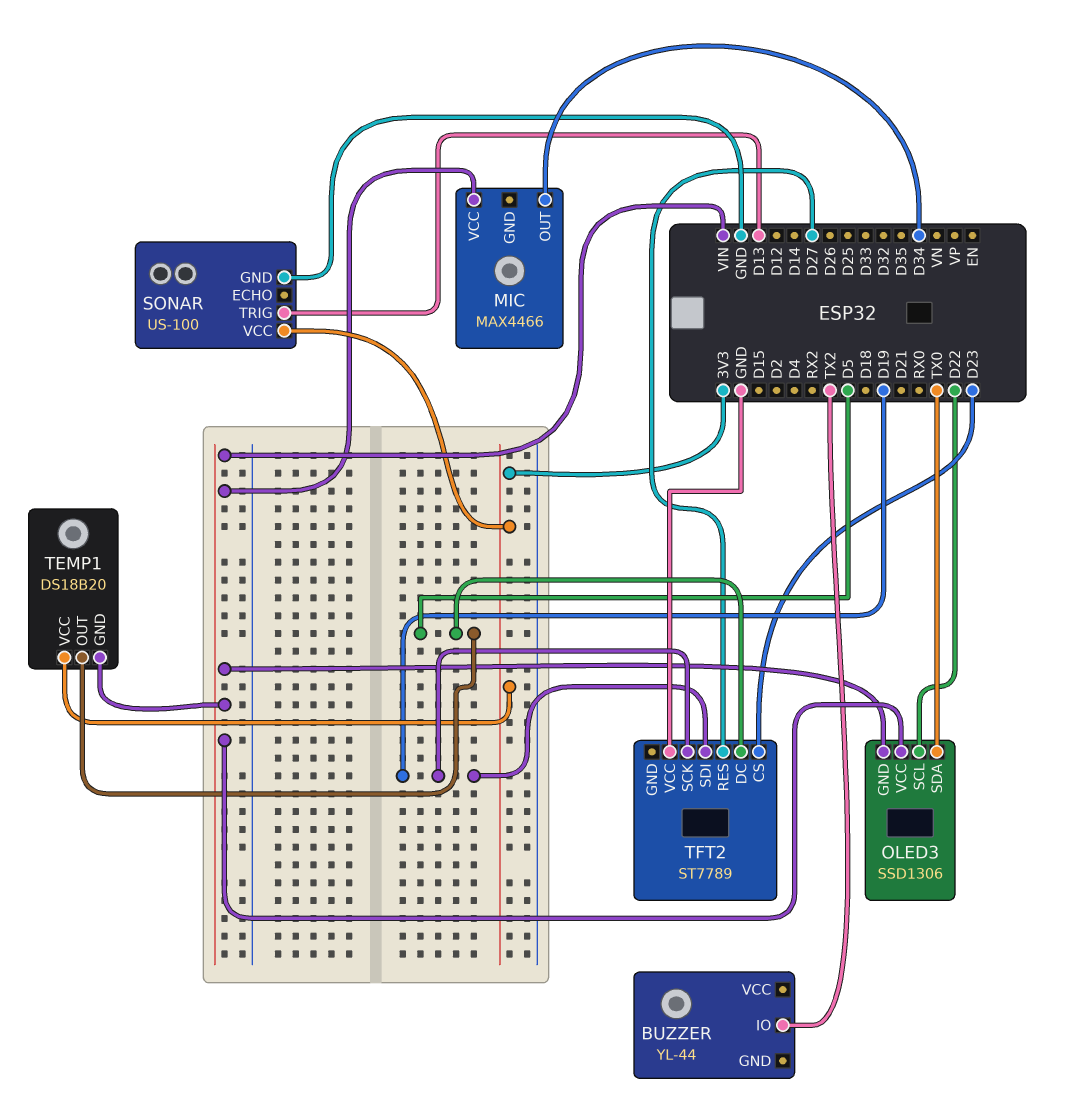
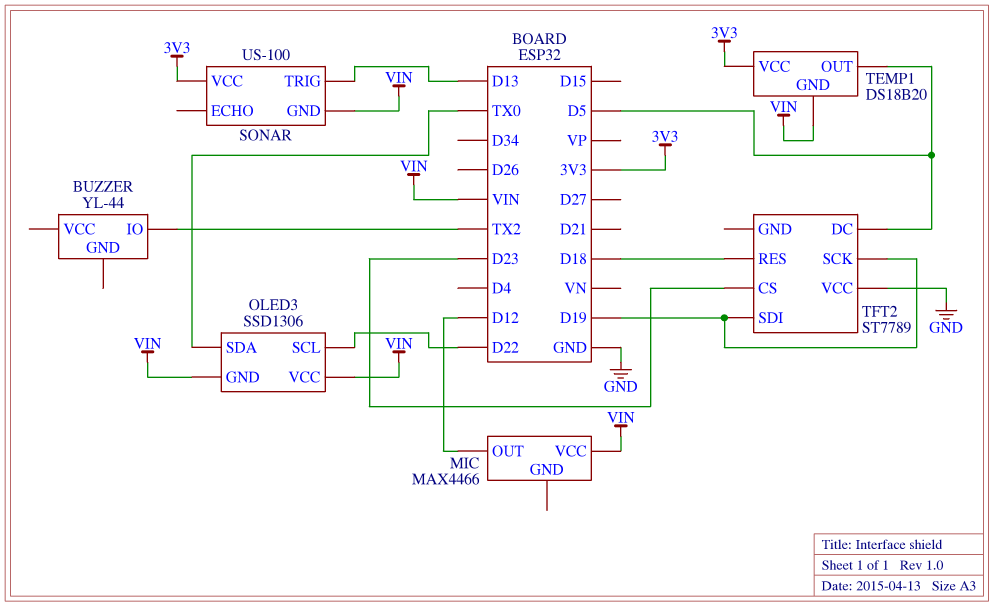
MIC pin OUT: D34 -> D12
SONAR pin GND: GND -> VIN
TFT2 pin RES: D27 -> D18

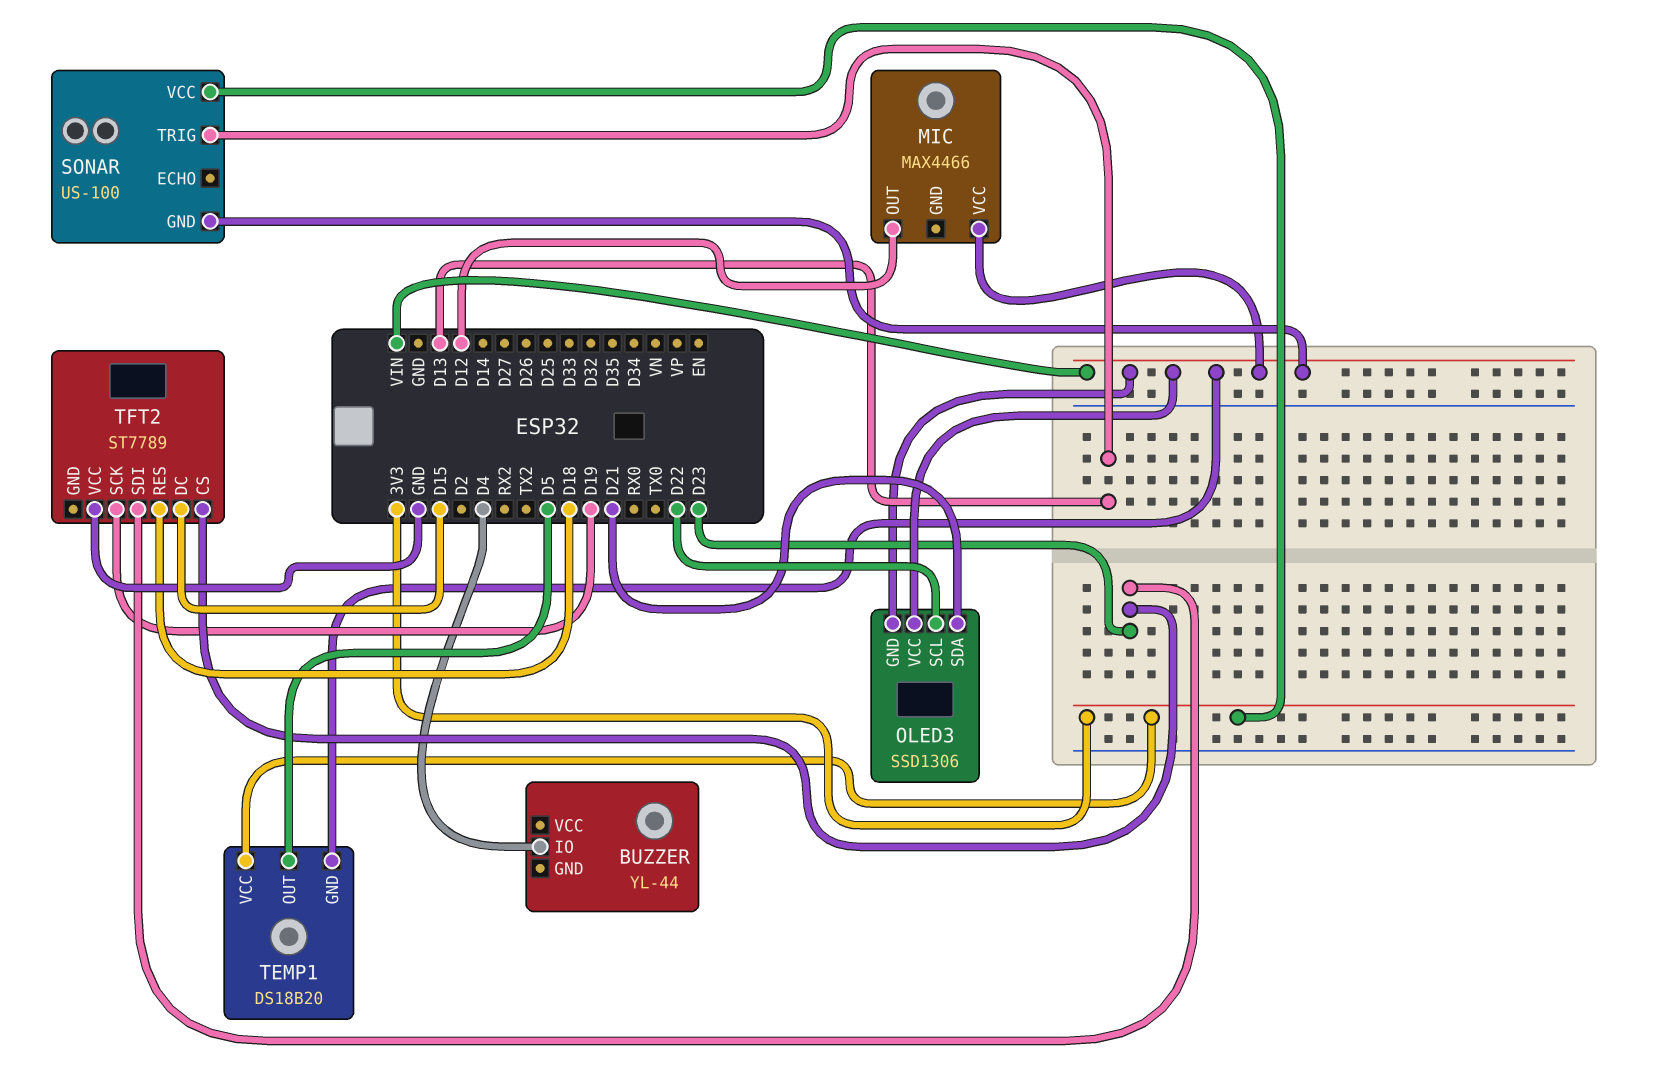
BUZZER pin IO: TX2 -> D4
OLED3 pin SDA: TX0 -> D21
TFT2 pin DC: D5 -> D15
TFT2 pin SDI: D19 -> D23

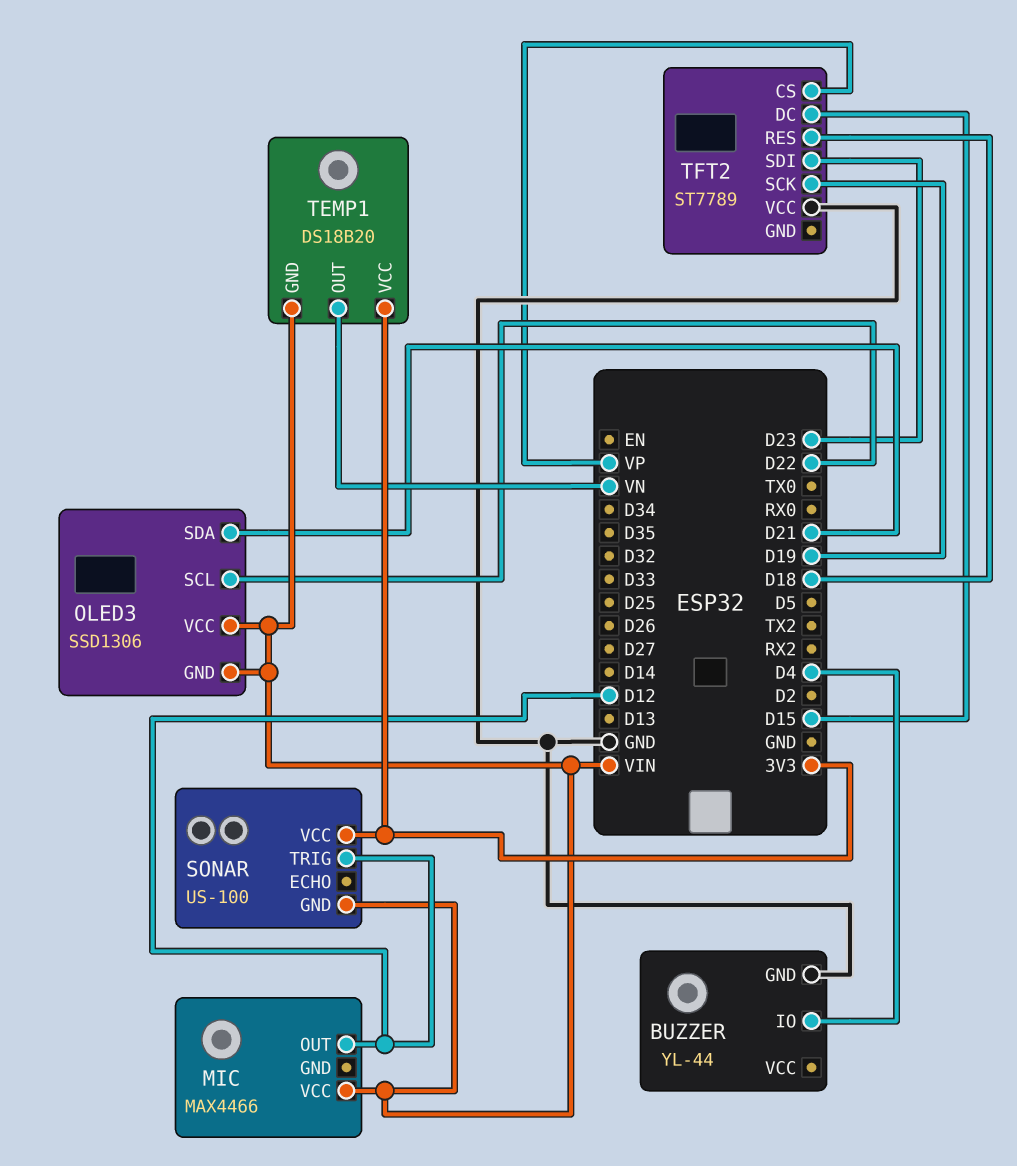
BUZZER pin GND: none -> GND
SONAR pin TRIG: D13 -> D12
TEMP1 pin OUT: D5 -> VN
TFT2 pin CS: D23 -> VP

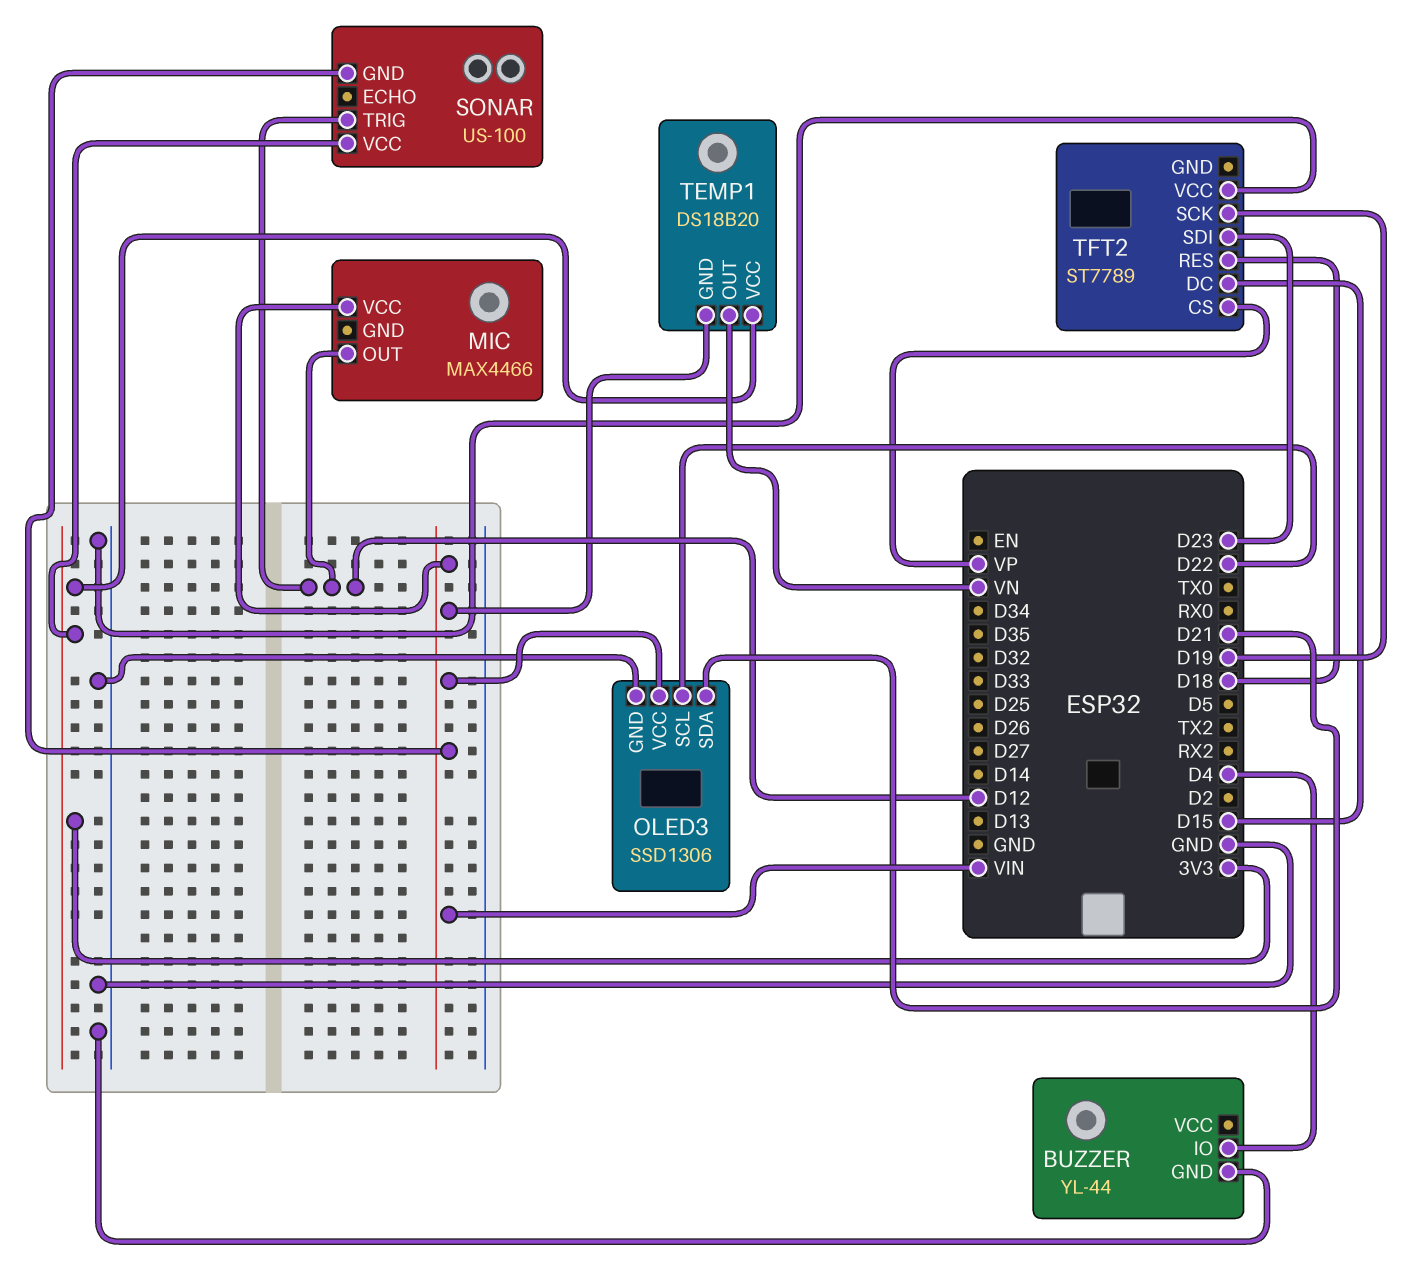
OLED3 pin GND: VIN -> GND

